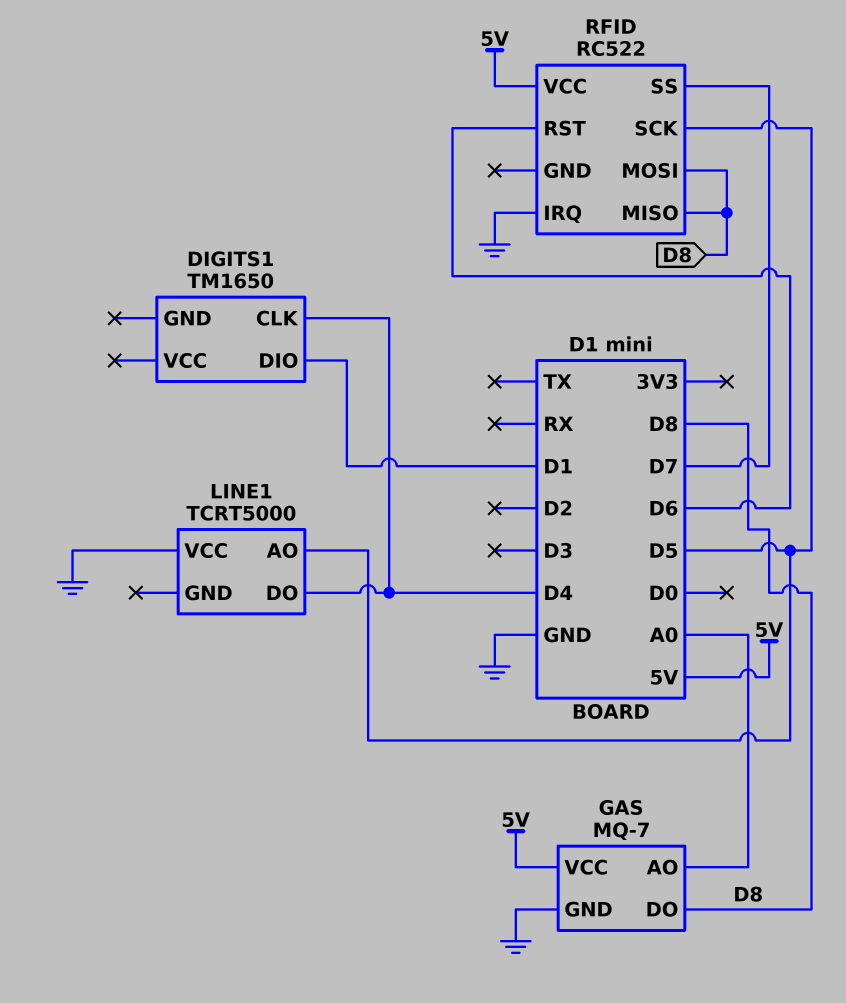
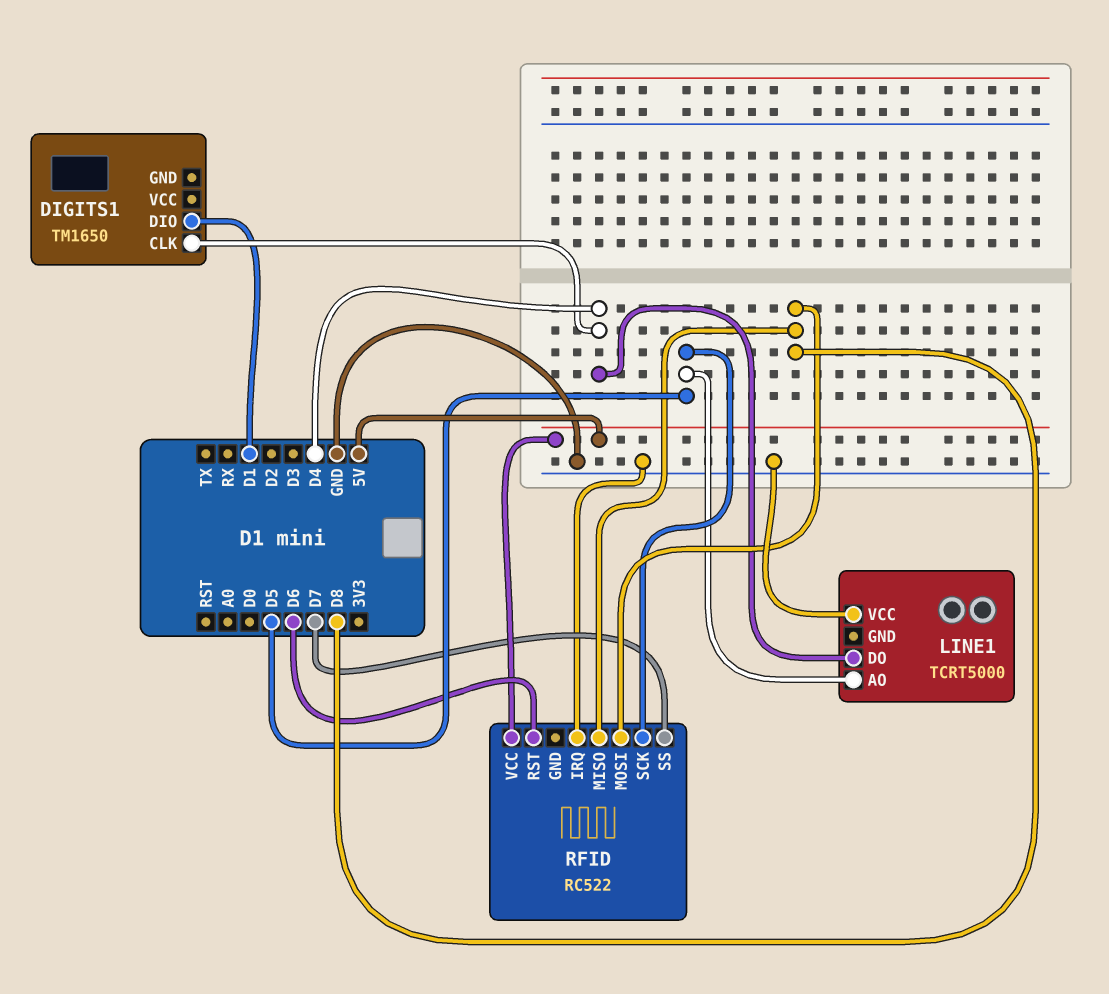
GAS: MQ-7 -> none
GAS pin AO: A0 -> none
GAS pin DO: D8 -> none
GAS pin GND: GND -> none
GAS pin VCC: 5V -> none

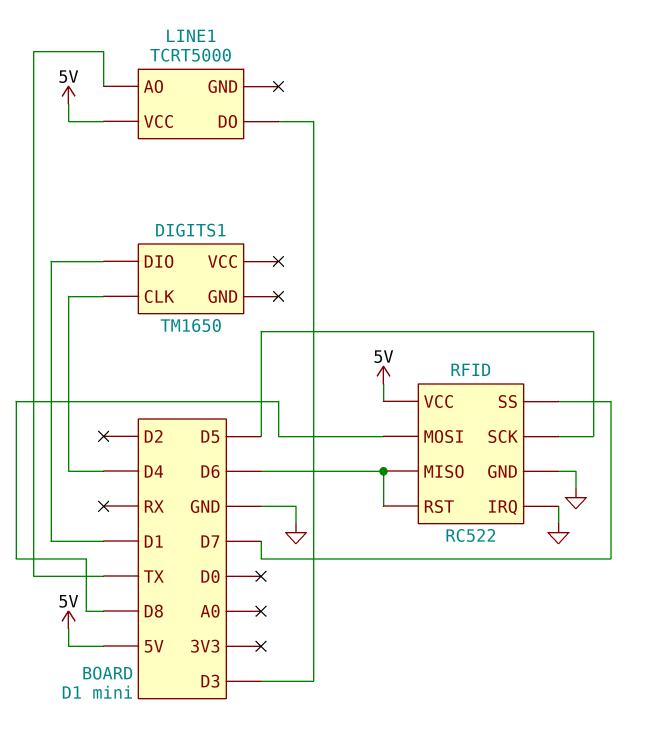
LINE1 pin AO: D5 -> TX
LINE1 pin DO: D4 -> D3
LINE1 pin VCC: GND -> 5V
RFID pin GND: none -> GND
RFID pin MISO: D8 -> D6

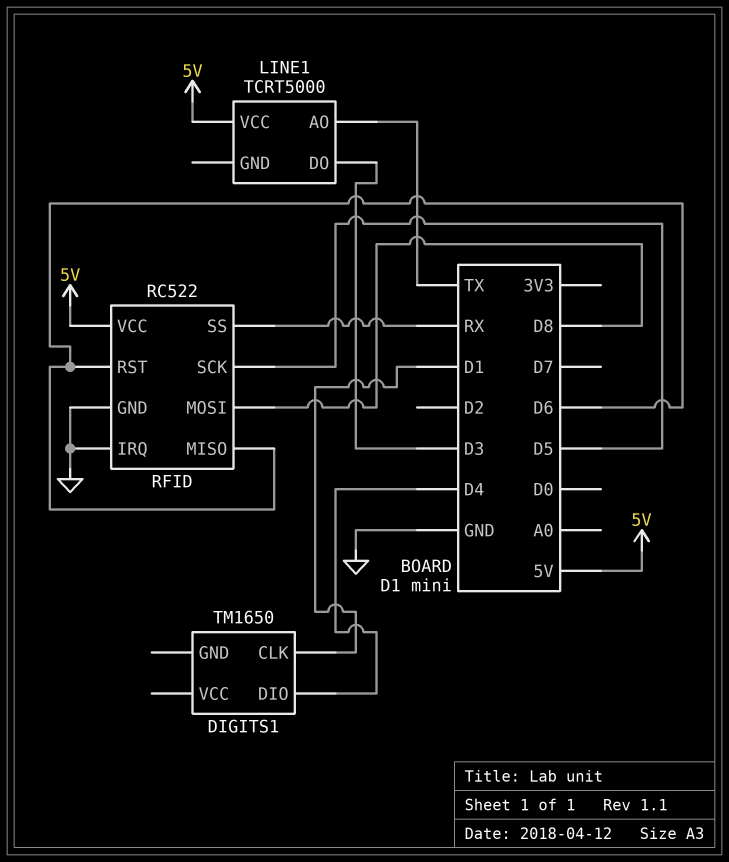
DIGITS1 pin CLK: D4 -> D1
DIGITS1 pin DIO: D1 -> D4
RFID pin SS: D7 -> RX

